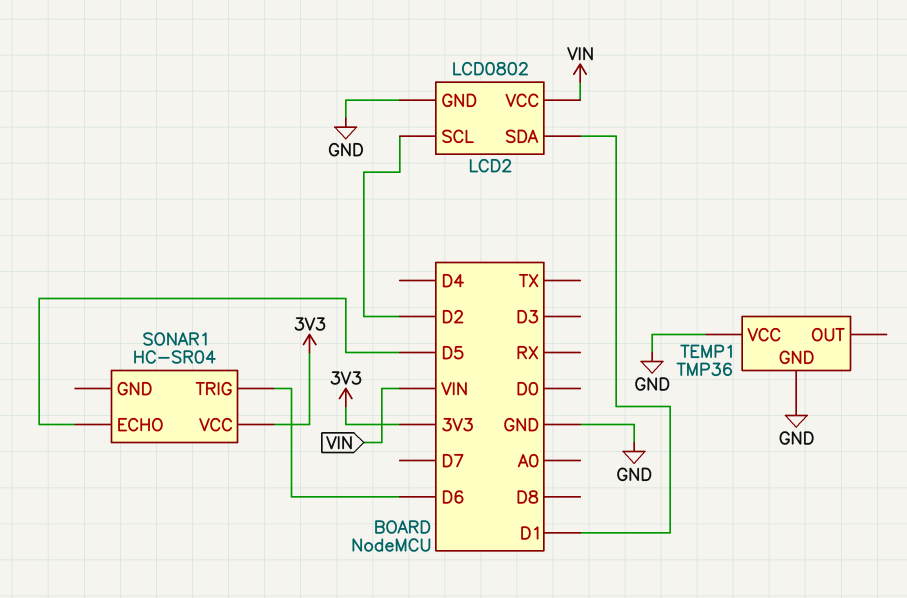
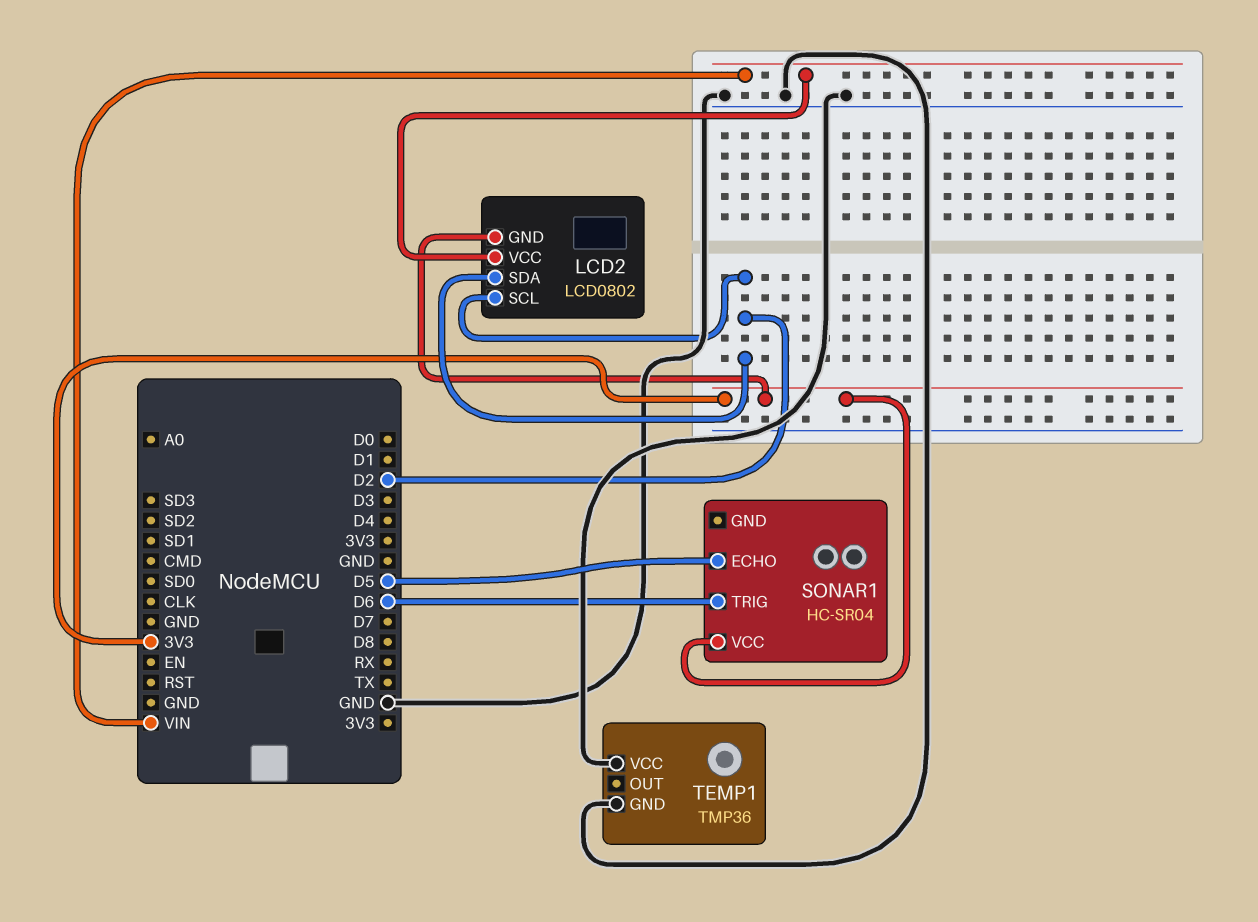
LCD2 pin GND: GND -> 3V3
LCD2 pin SDA: D1 -> D2

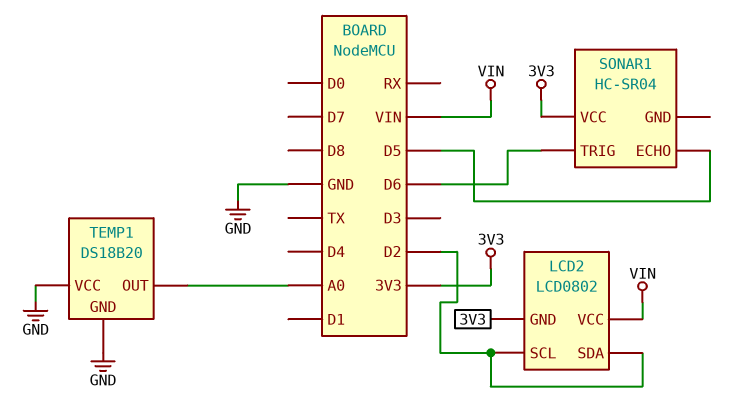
TEMP1: TMP36 -> DS18B20
TEMP1 pin OUT: none -> A0

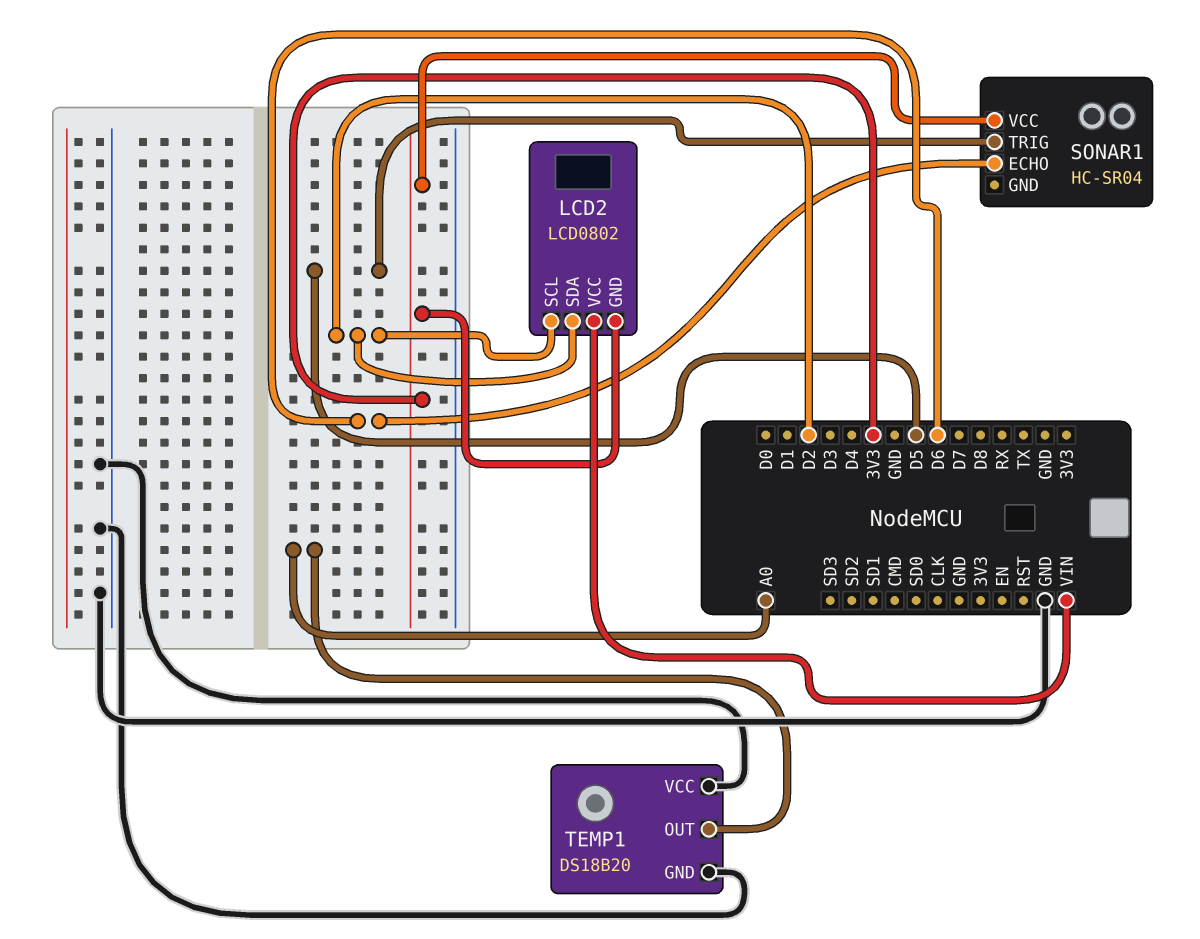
SONAR1 pin ECHO: D5 -> D6
SONAR1 pin TRIG: D6 -> D5

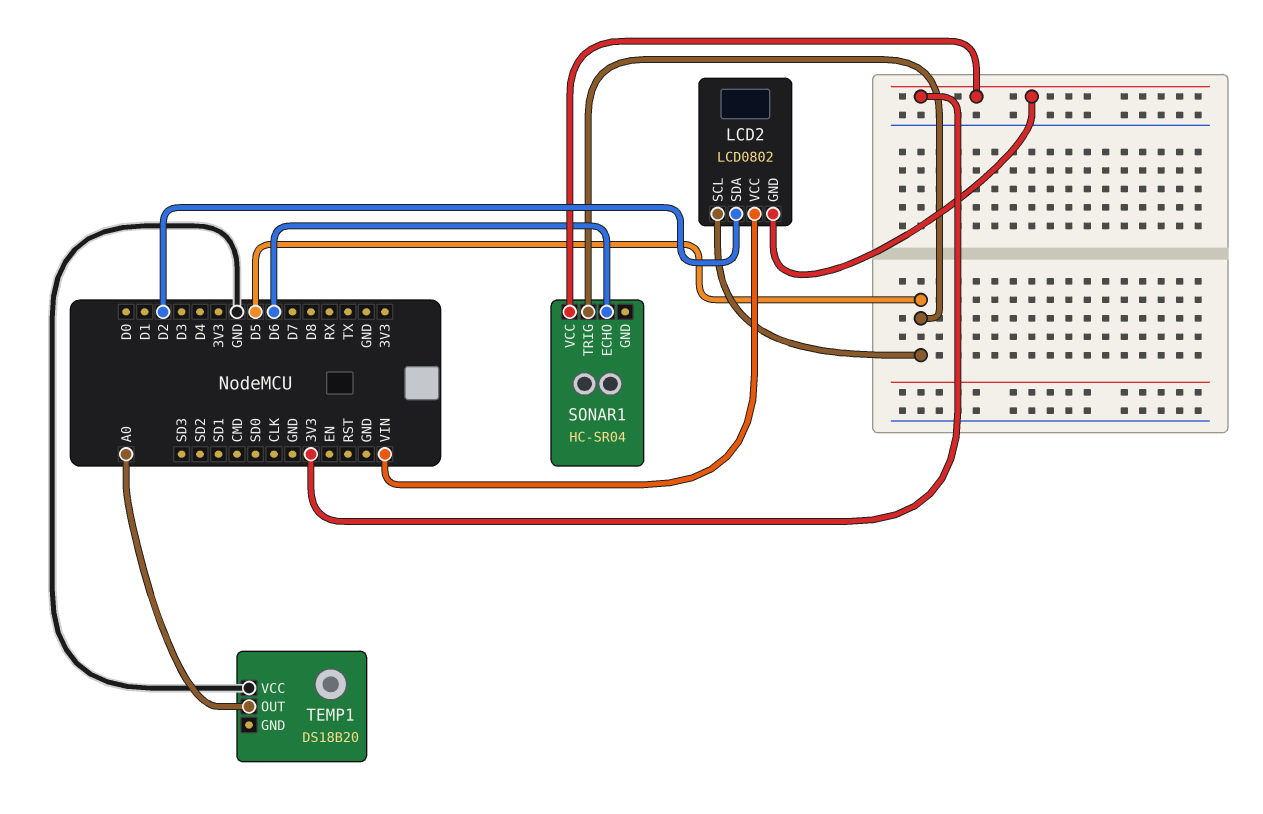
LCD2 pin SCL: D2 -> D5
TEMP1 pin GND: GND -> none

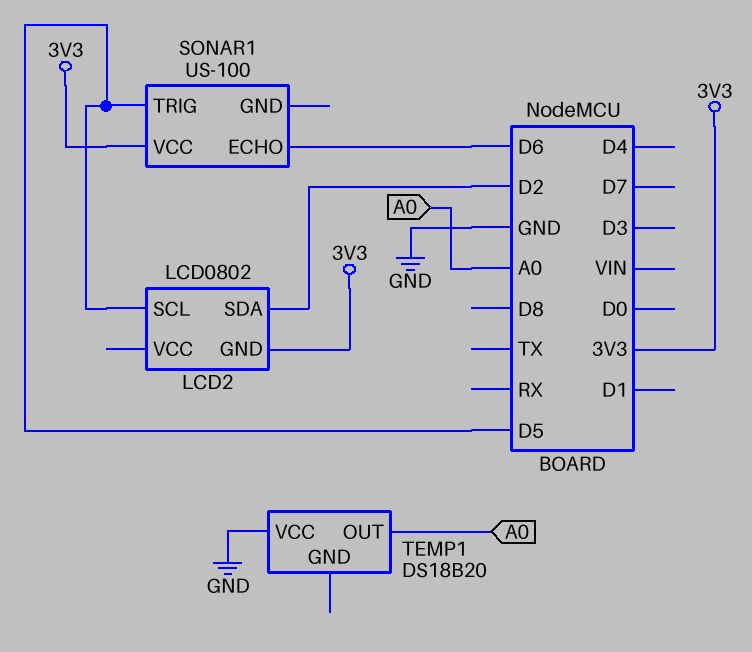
LCD2 pin VCC: VIN -> none
SONAR1: HC-SR04 -> US-100

